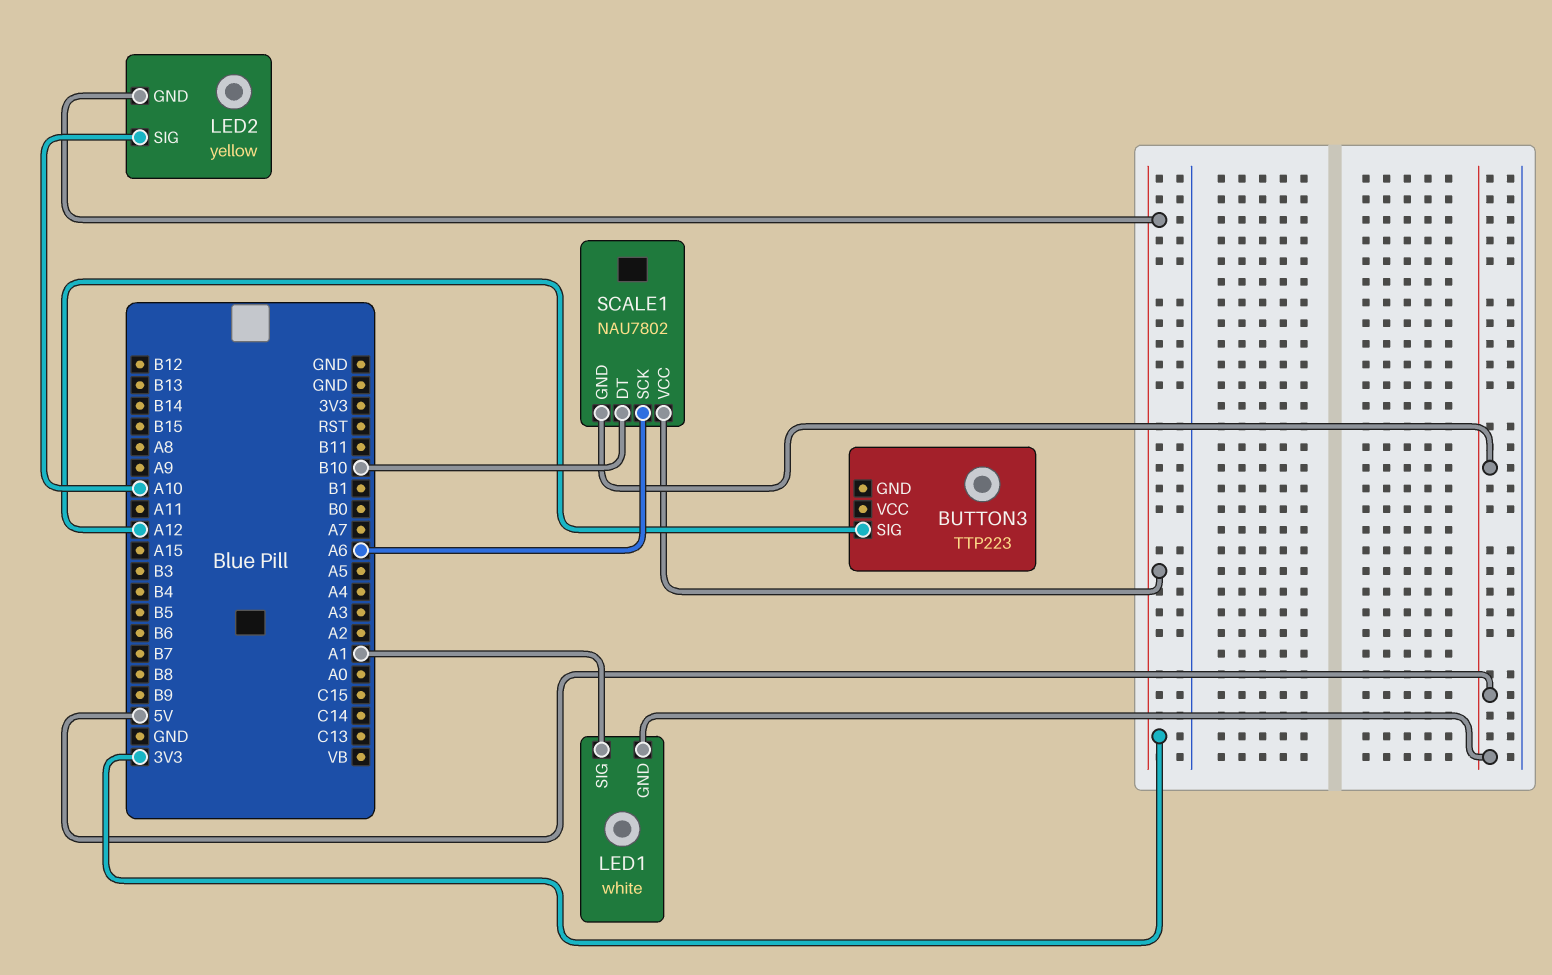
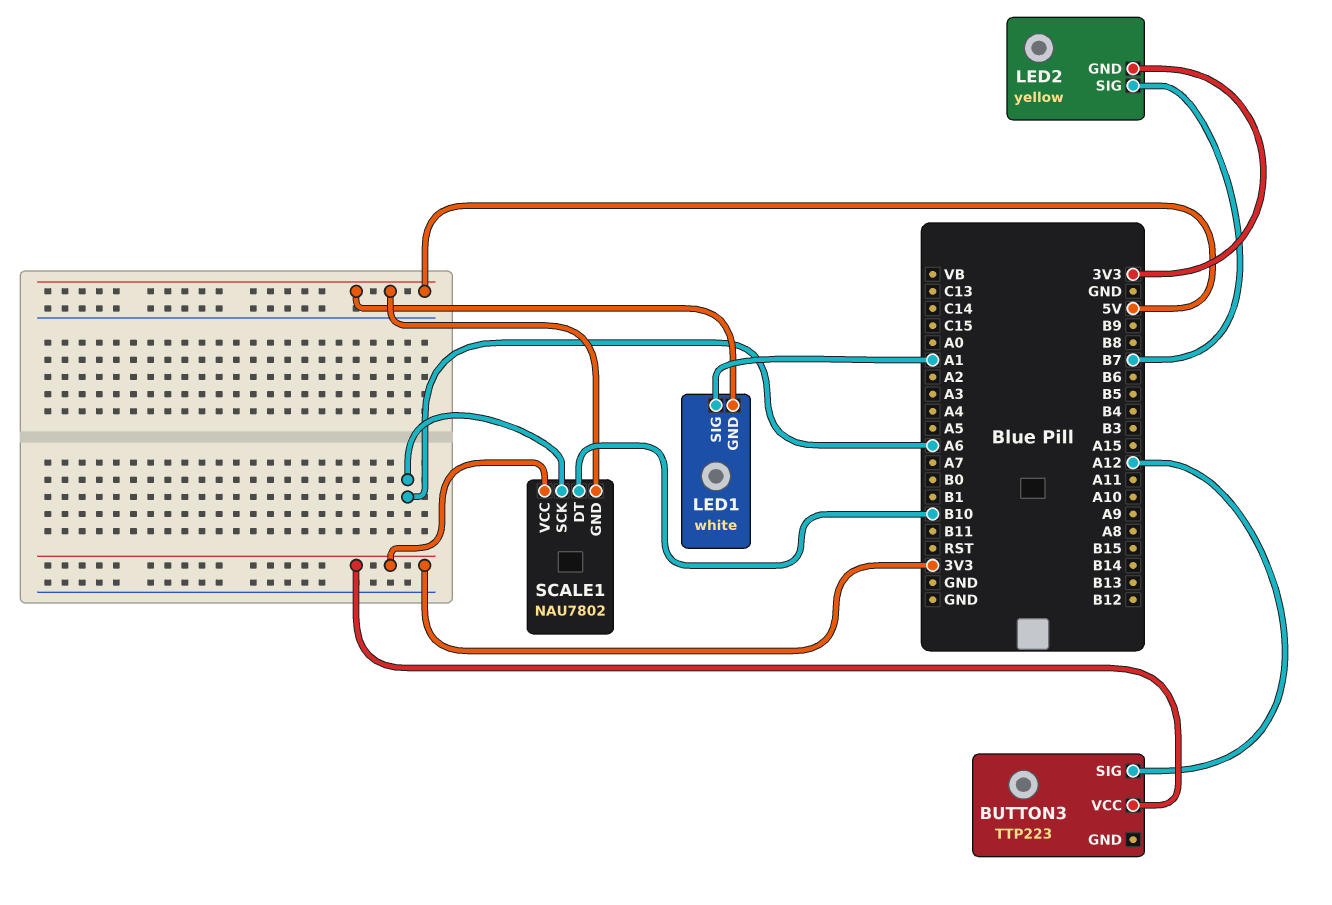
BUTTON3 pin VCC: none -> 3V3
LED2 pin SIG: A10 -> B7

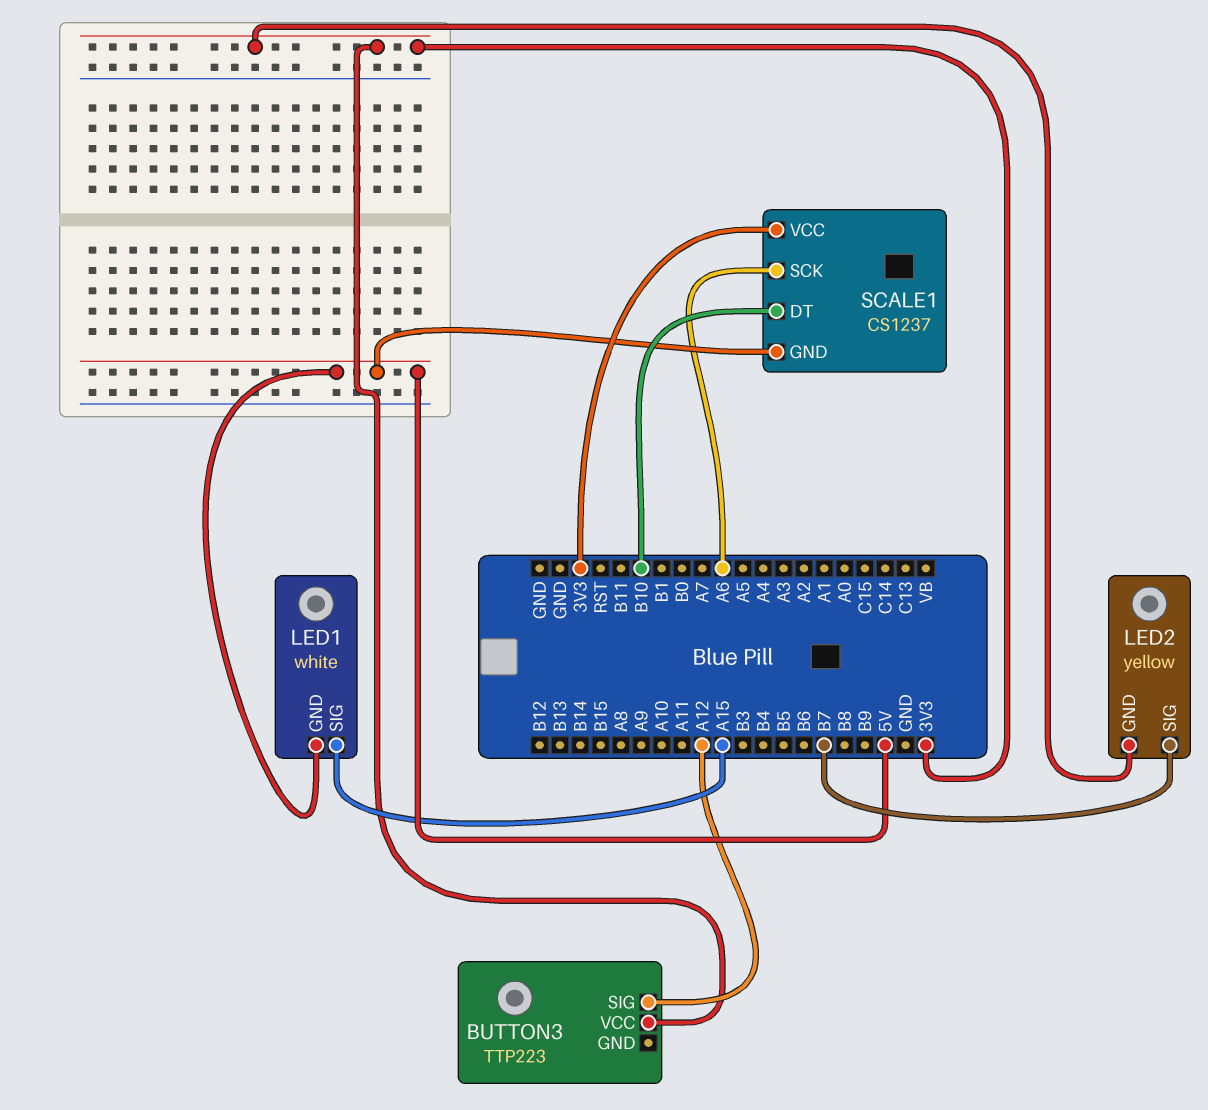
LED1 pin SIG: A1 -> A15
SCALE1: NAU7802 -> CS1237

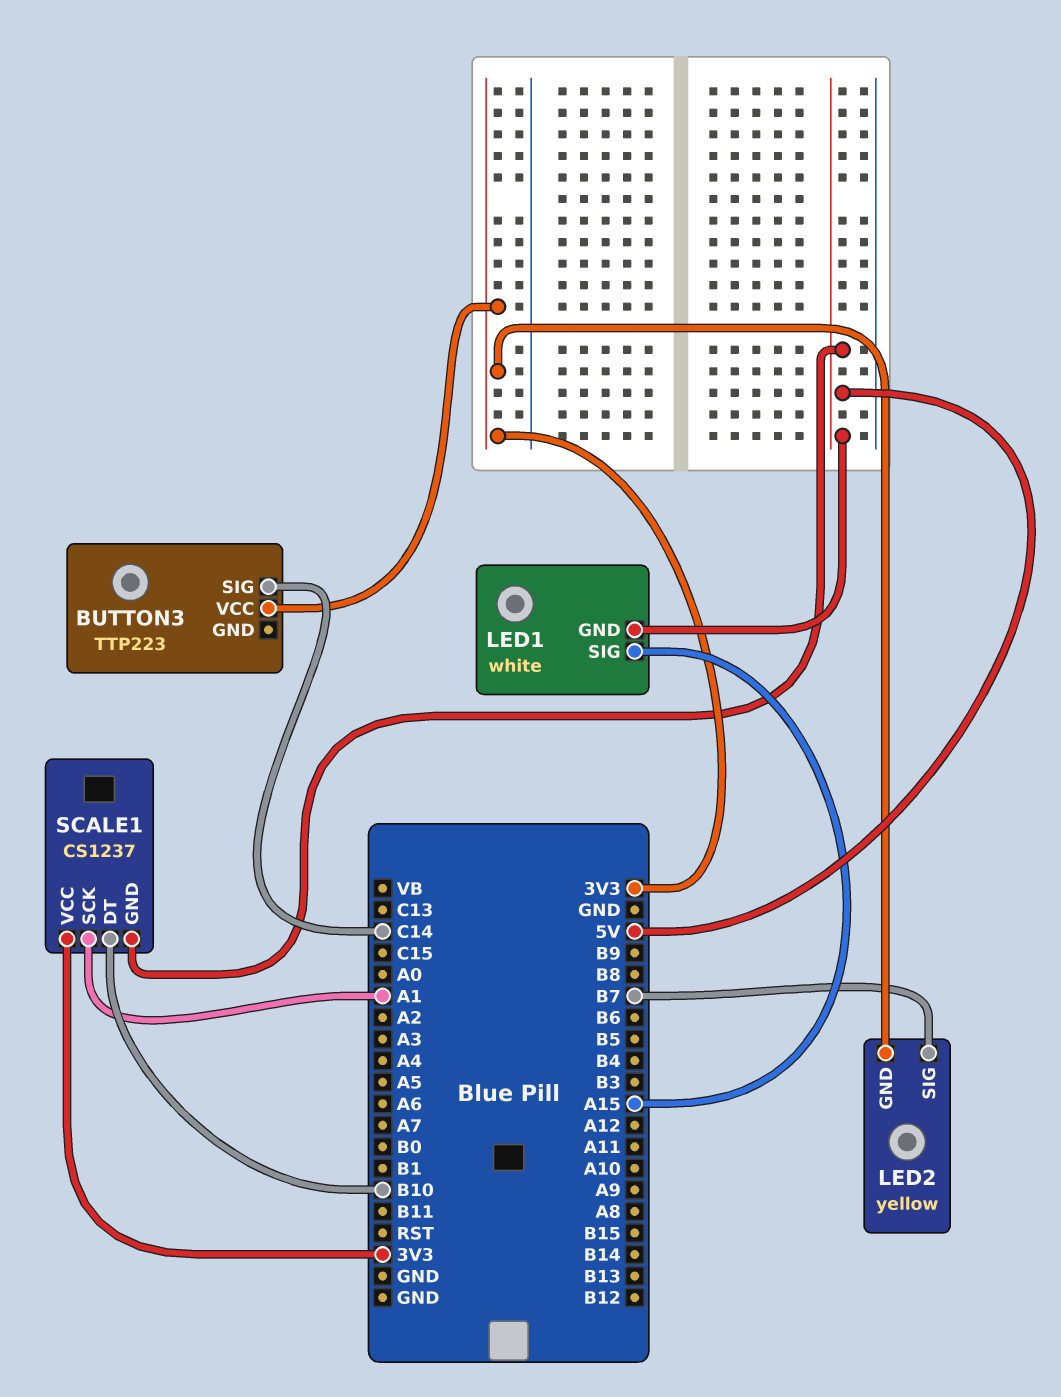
BUTTON3 pin SIG: A12 -> C14
SCALE1 pin SCK: A6 -> A1

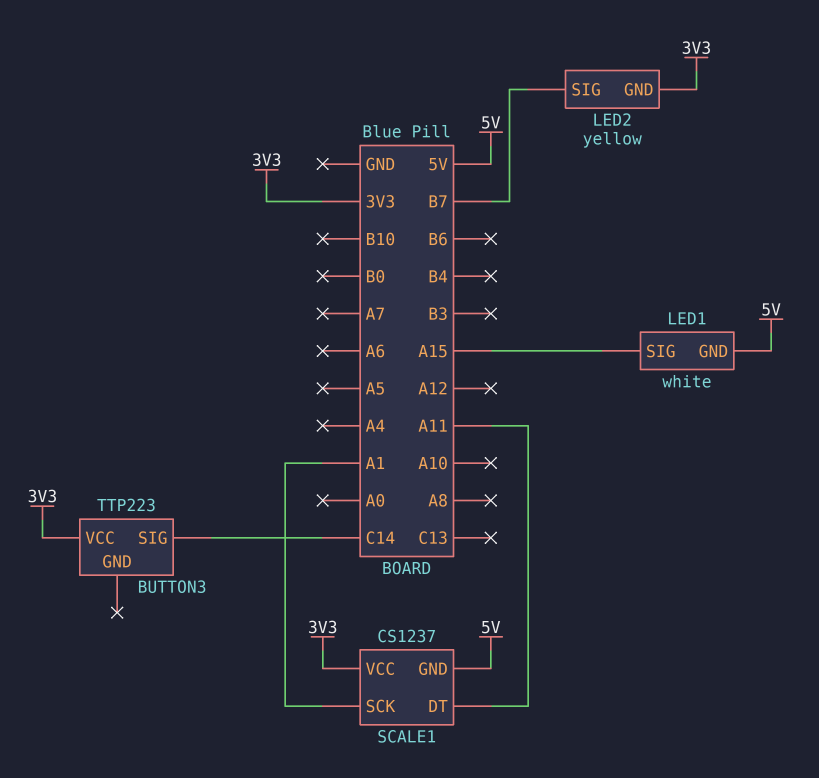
SCALE1 pin DT: B10 -> A11

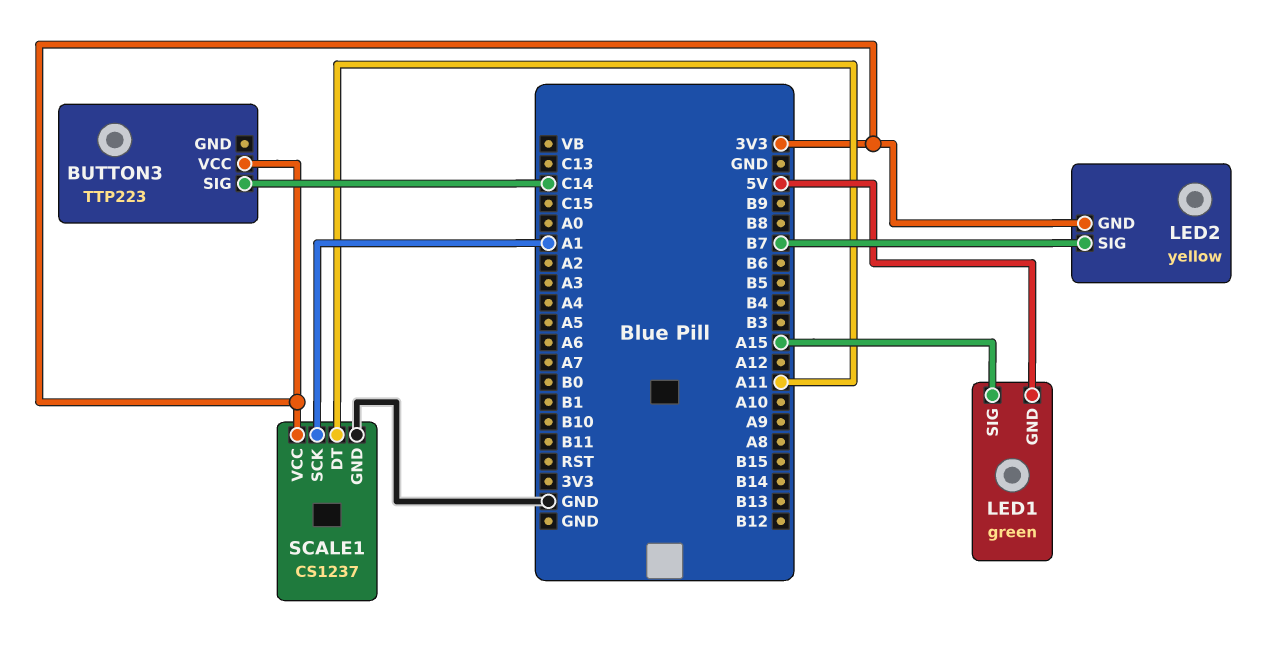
LED1: white -> green
SCALE1 pin GND: 5V -> GND

